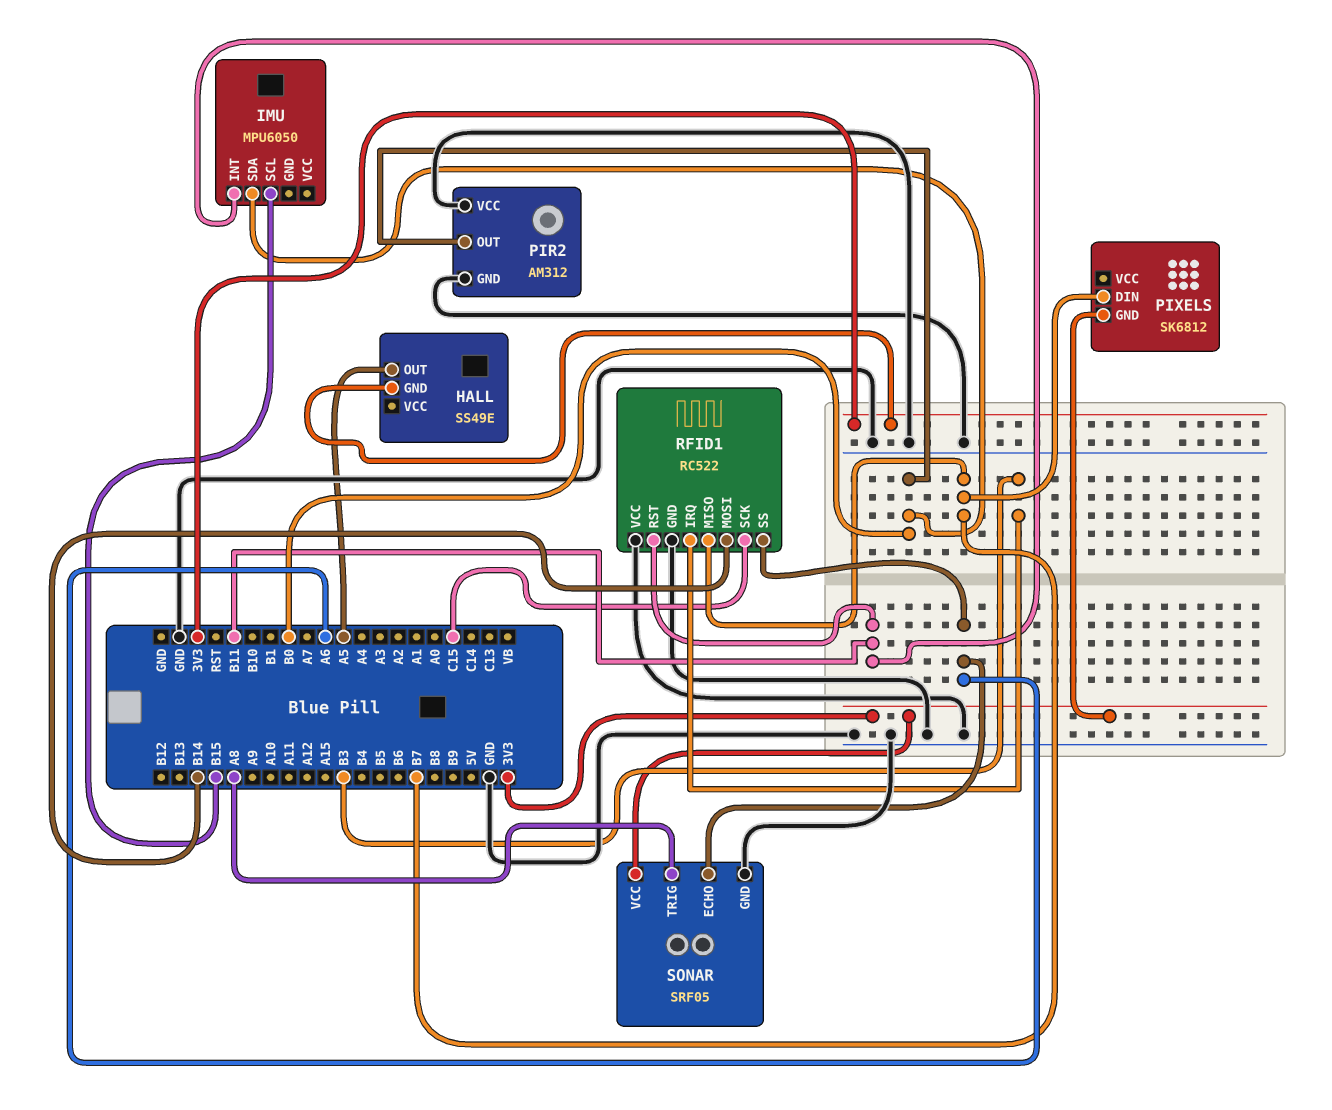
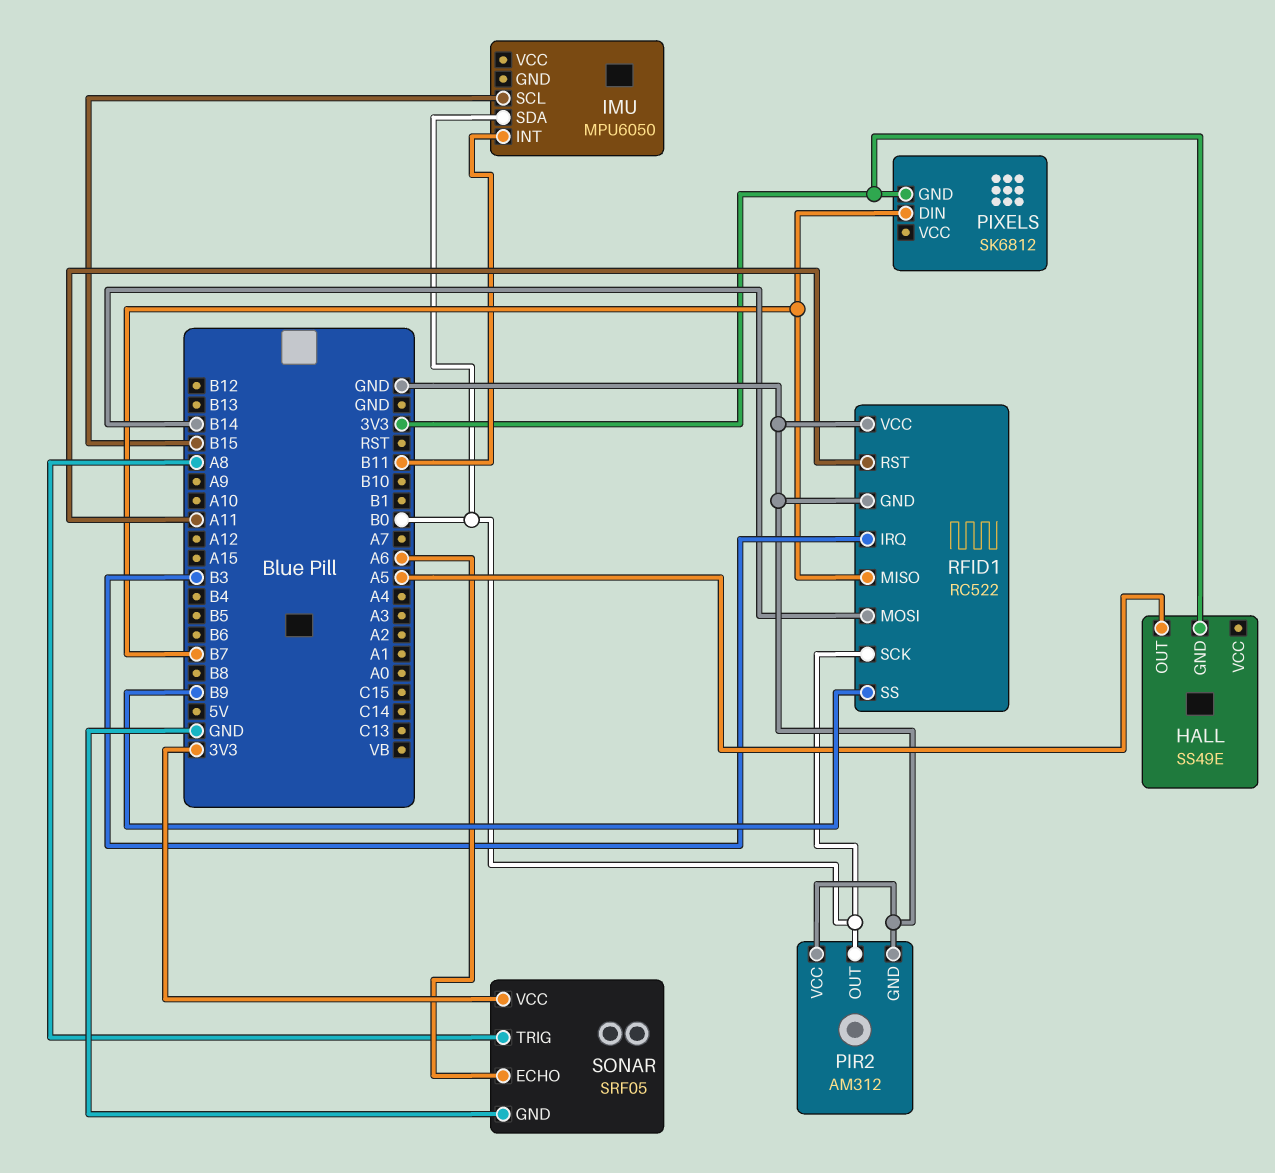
RFID1 pin RST: B11 -> A11
RFID1 pin SCK: C15 -> B0
RFID1 pin SS: A6 -> B9

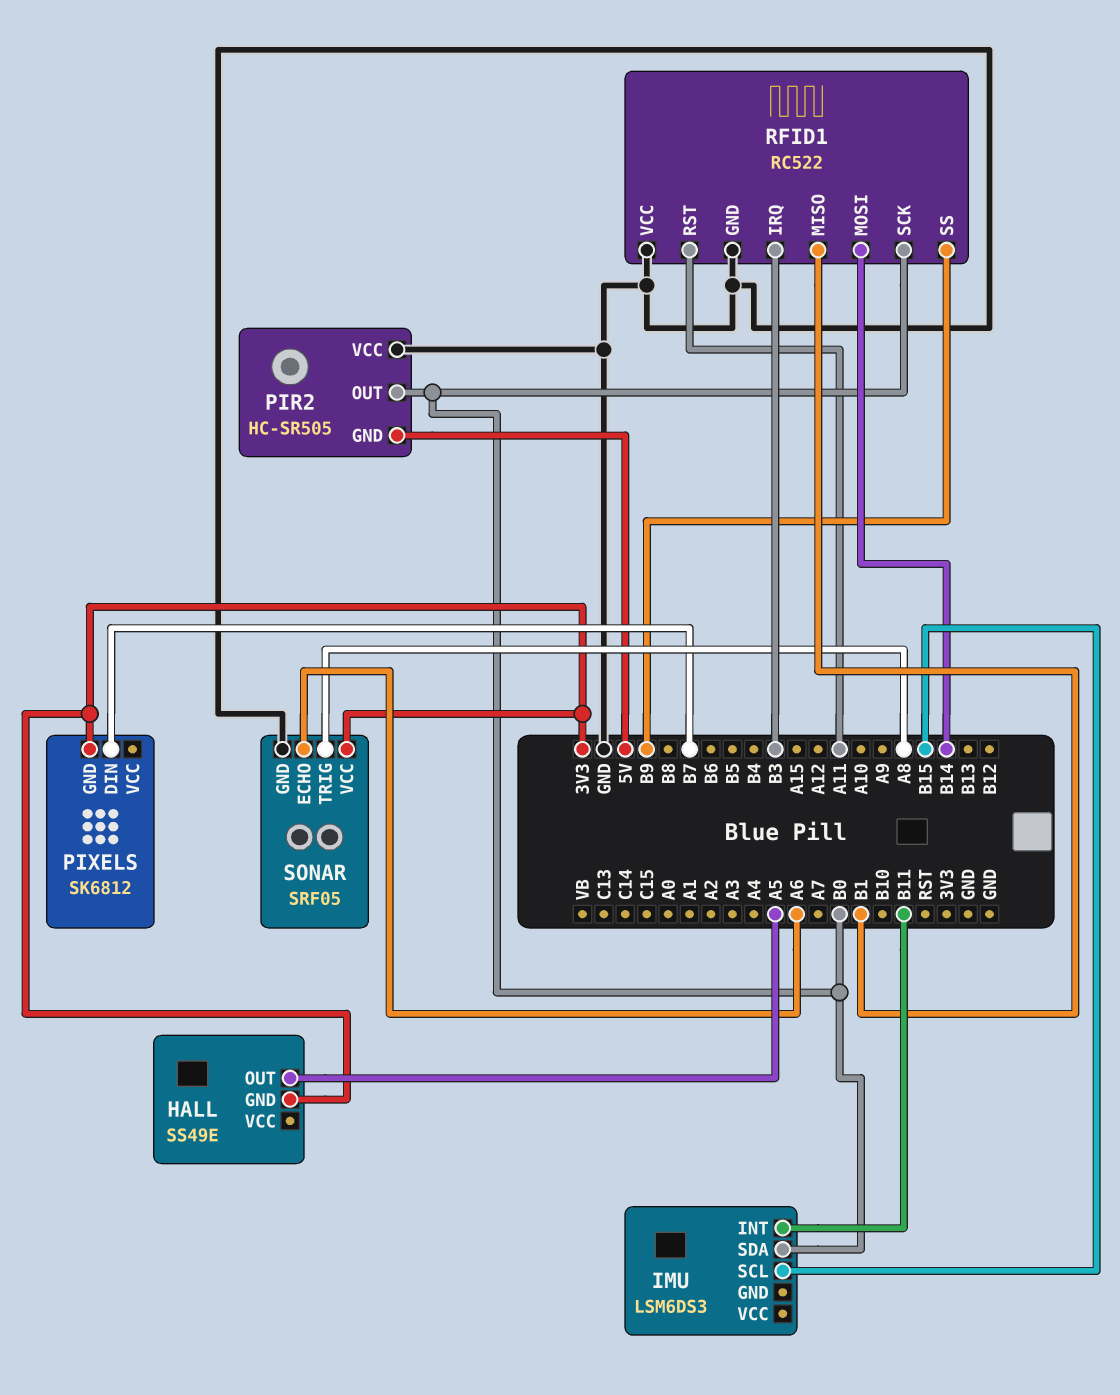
IMU: MPU6050 -> LSM6DS3
PIR2: AM312 -> HC-SR505
PIR2 pin GND: GND -> 5V
RFID1 pin MISO: B7 -> B1

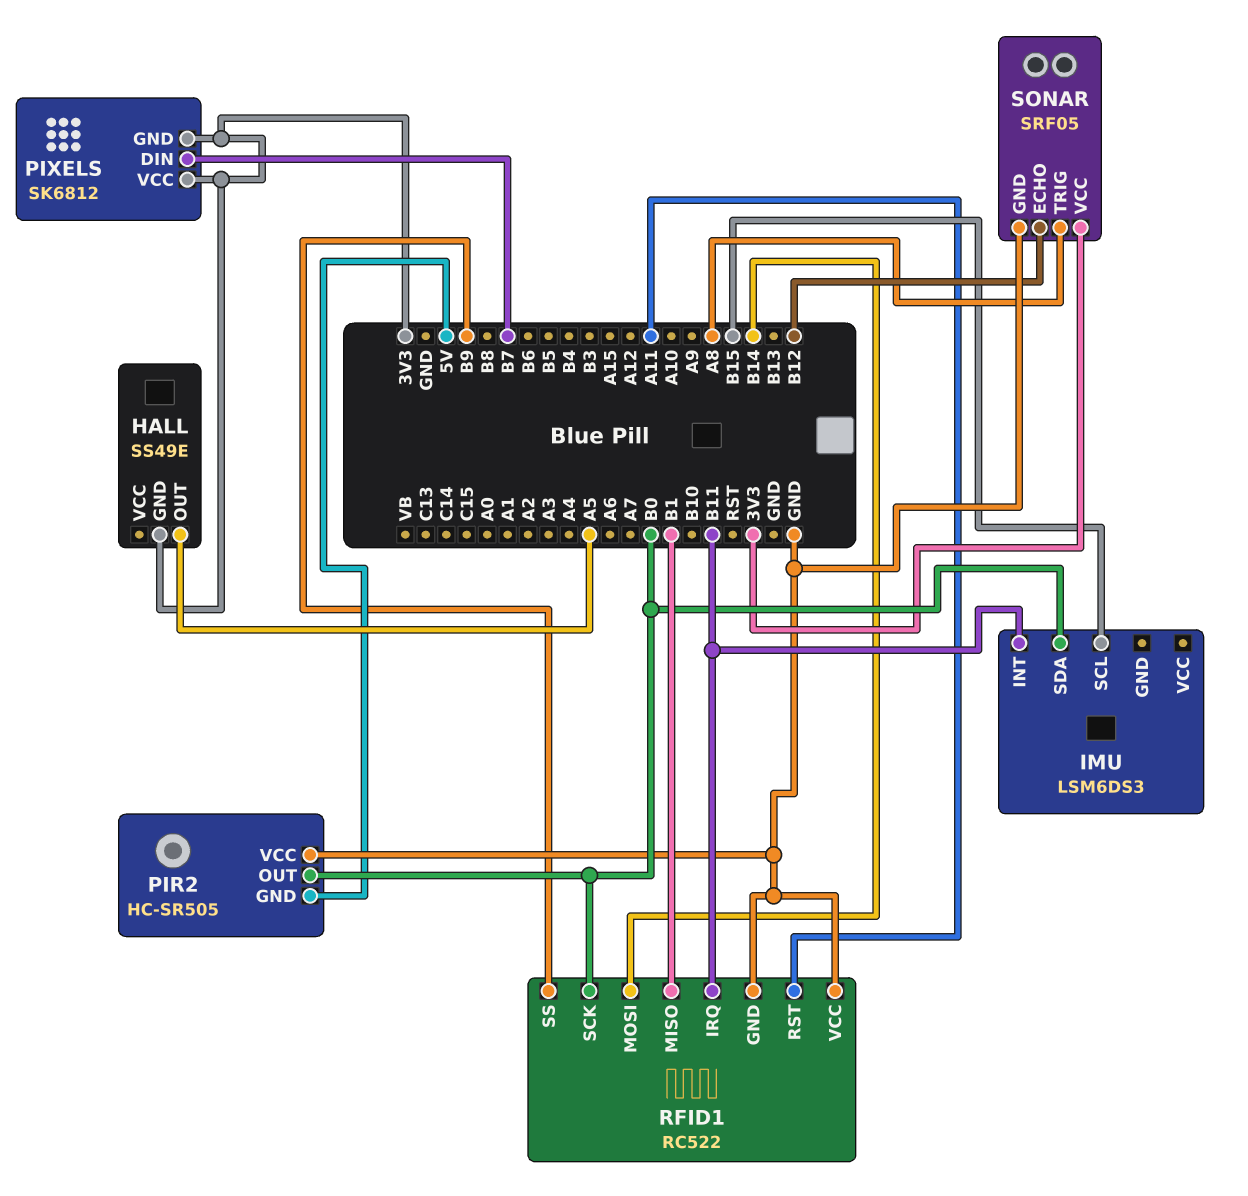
PIXELS pin VCC: none -> 3V3
RFID1 pin IRQ: B3 -> B11
SONAR pin ECHO: A6 -> B12

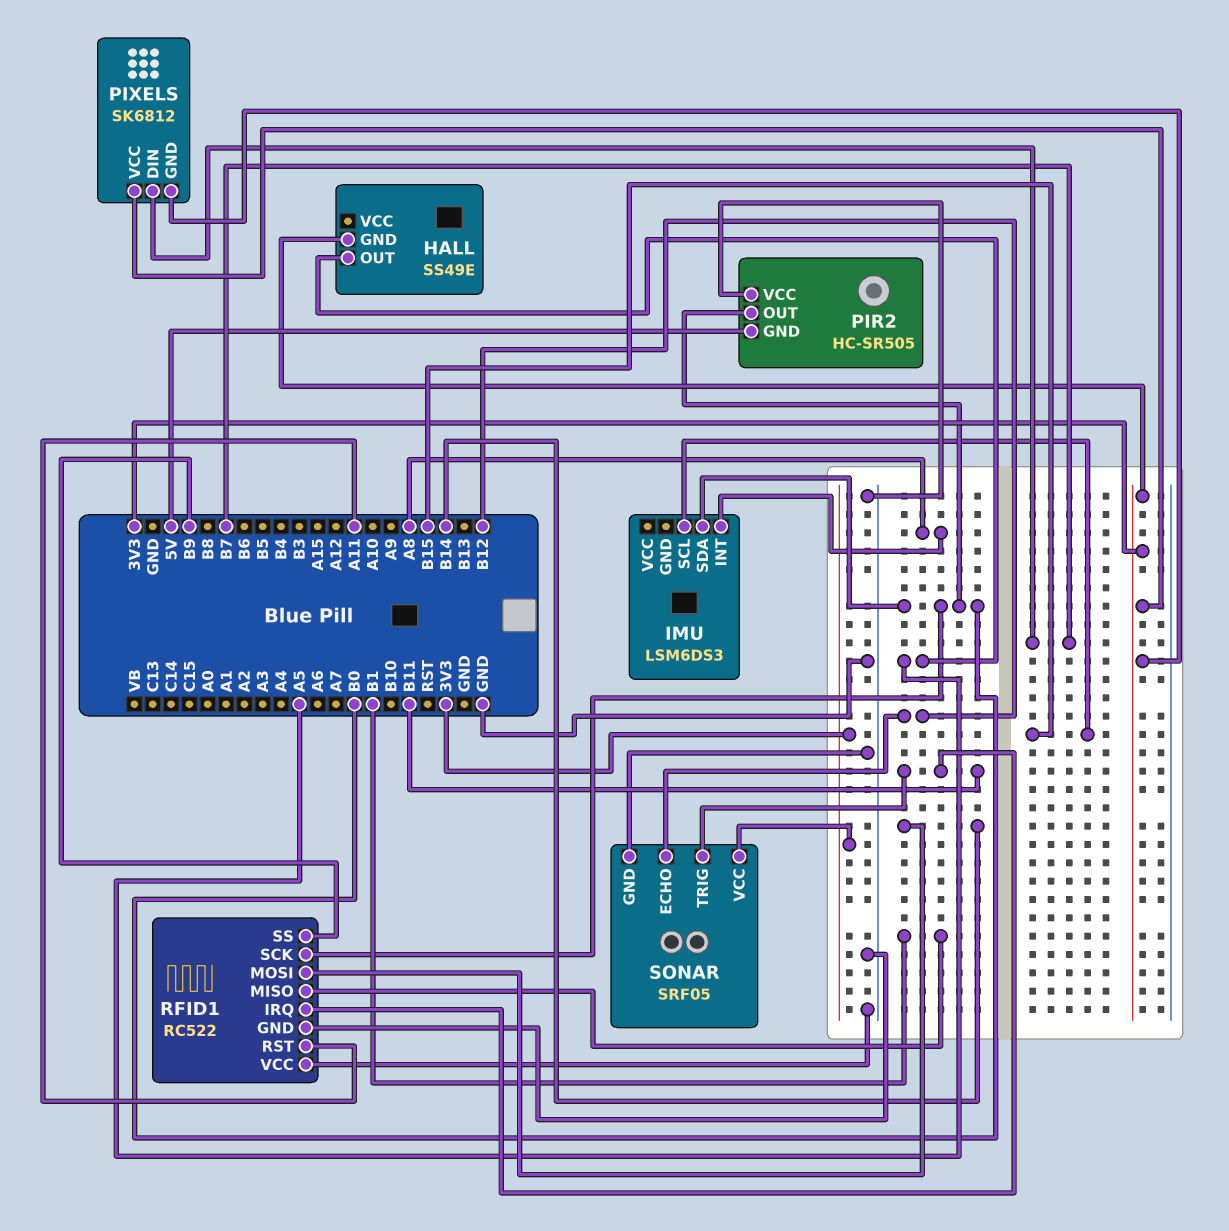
IMU pin INT: B11 -> A8
SONAR pin TRIG: A8 -> B11

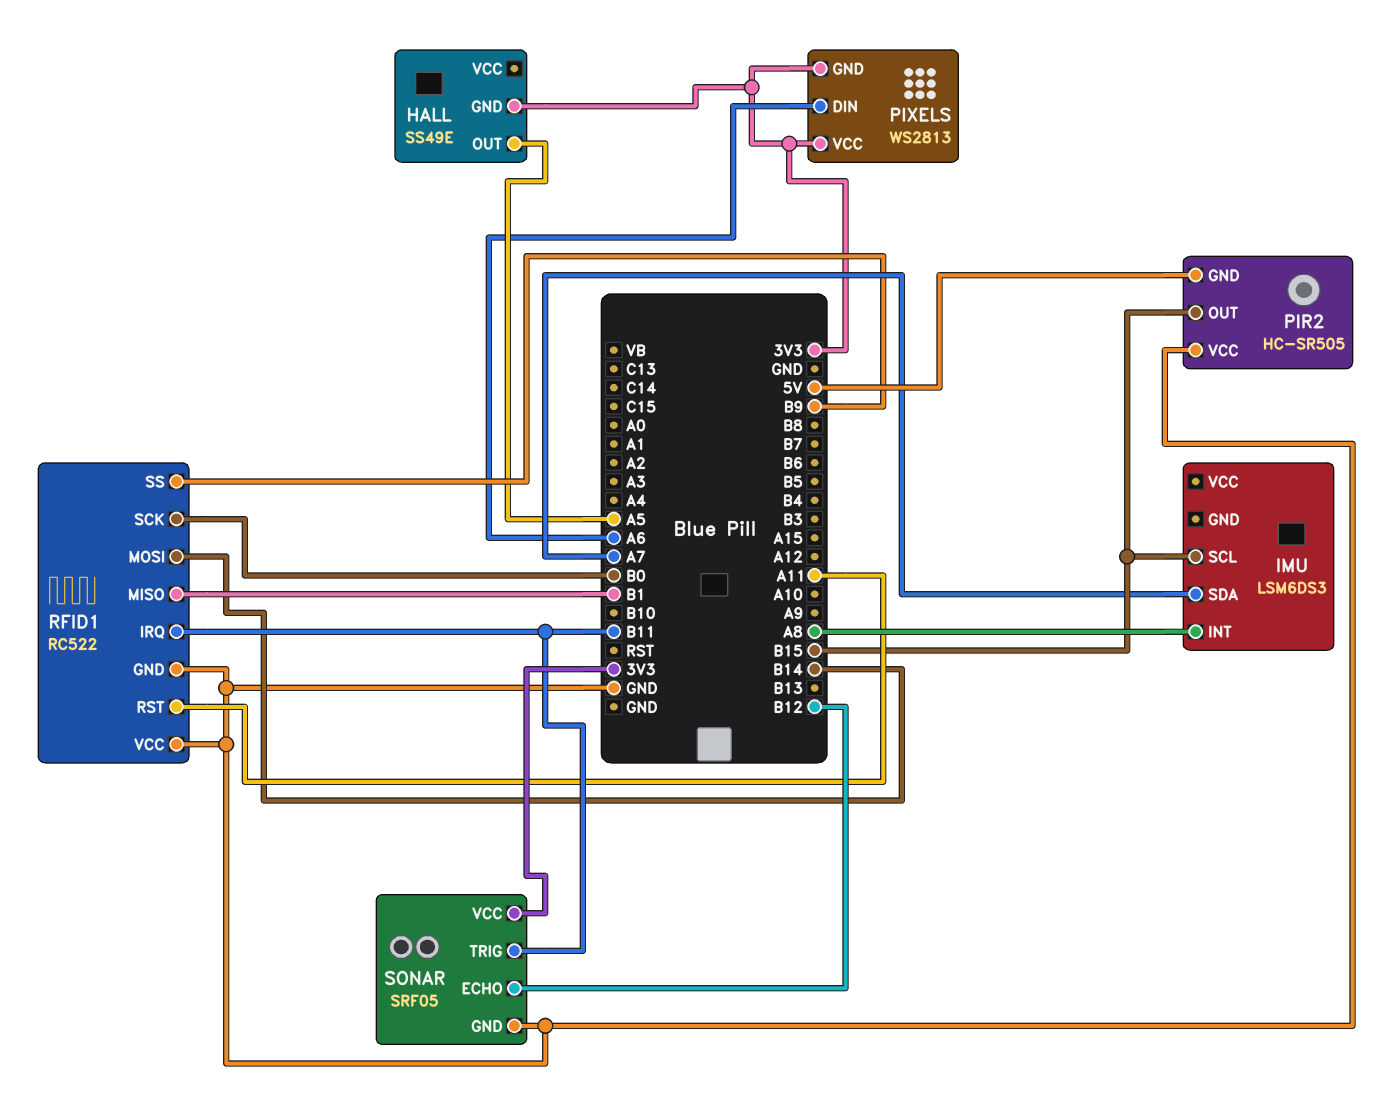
IMU pin SDA: B0 -> A7
PIR2 pin OUT: B0 -> B15
PIXELS: SK6812 -> WS2813
PIXELS pin DIN: B7 -> A6

